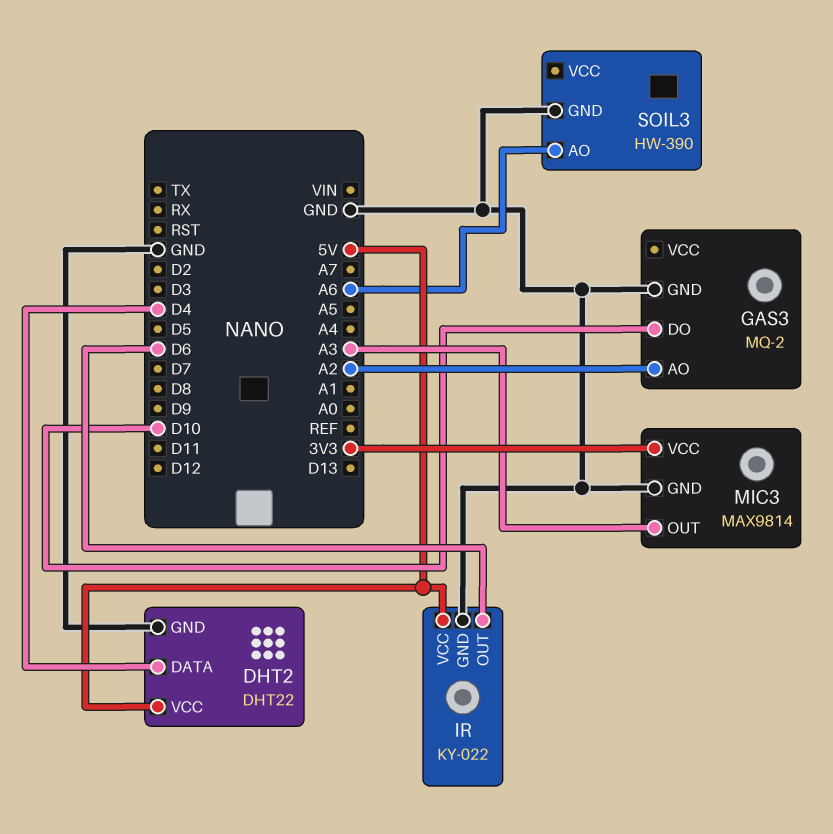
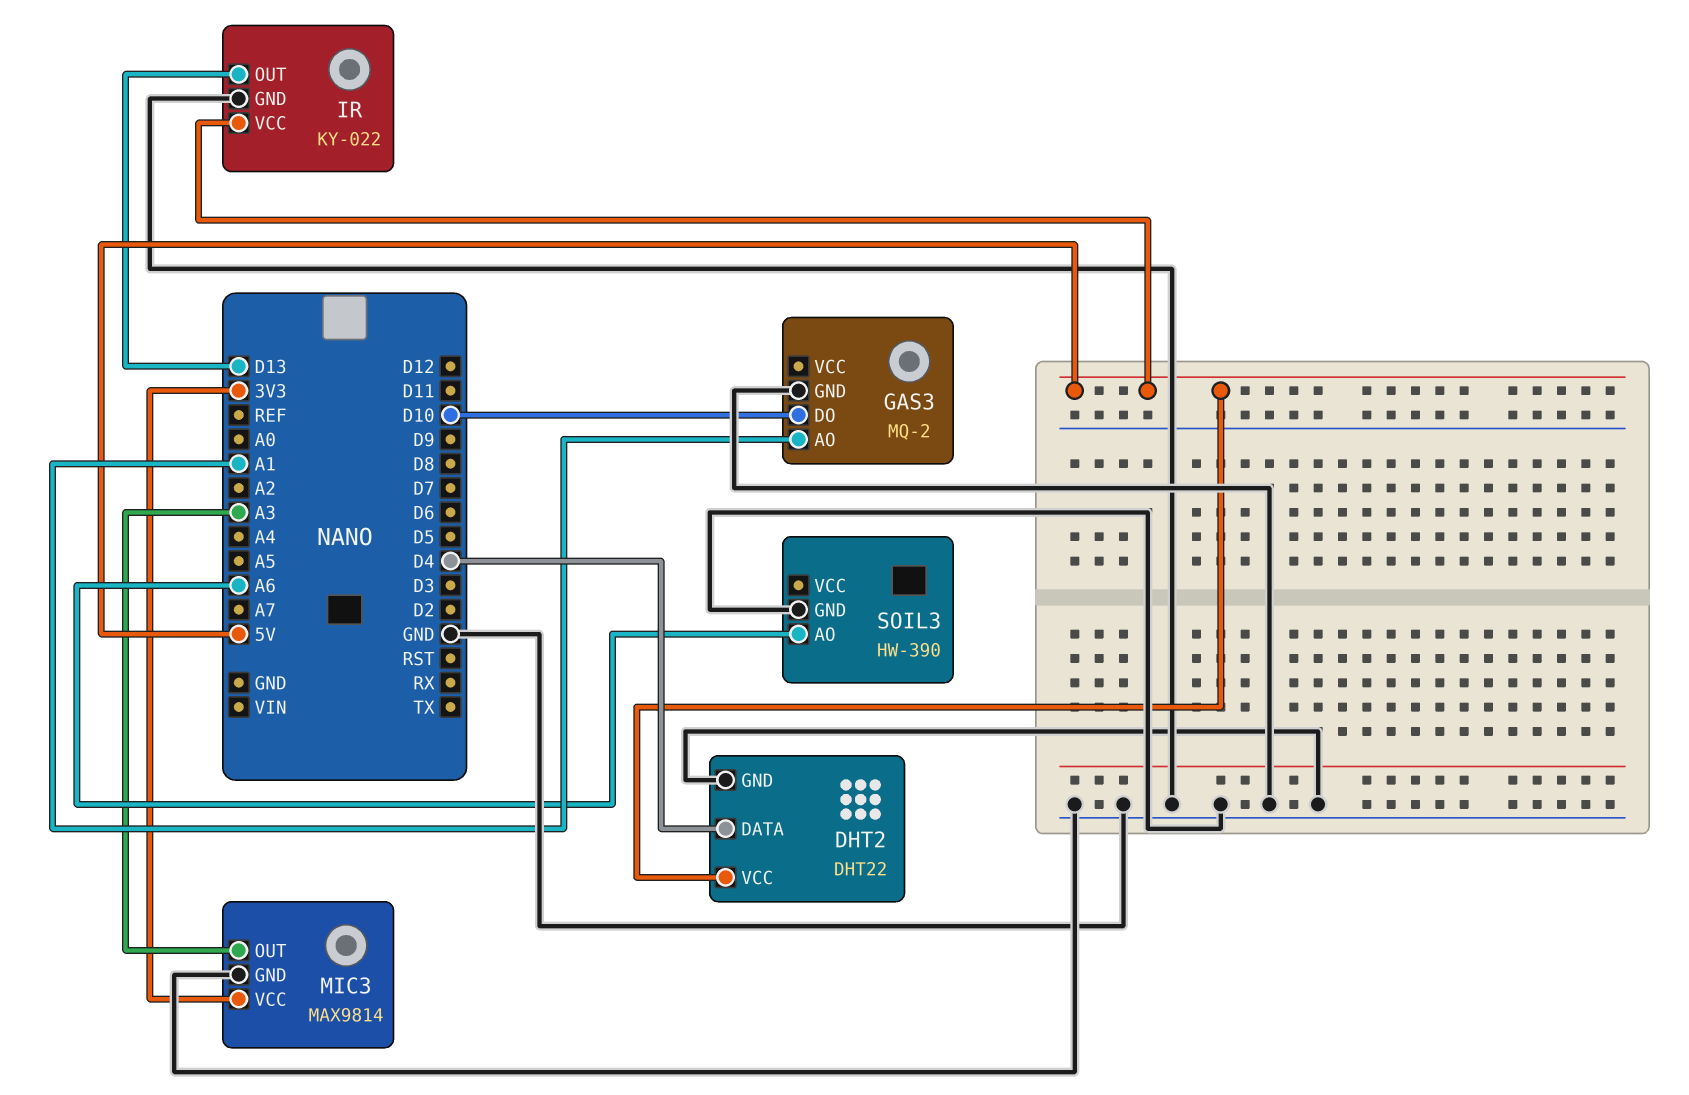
GAS3 pin AO: A2 -> A1
IR pin OUT: D6 -> D13

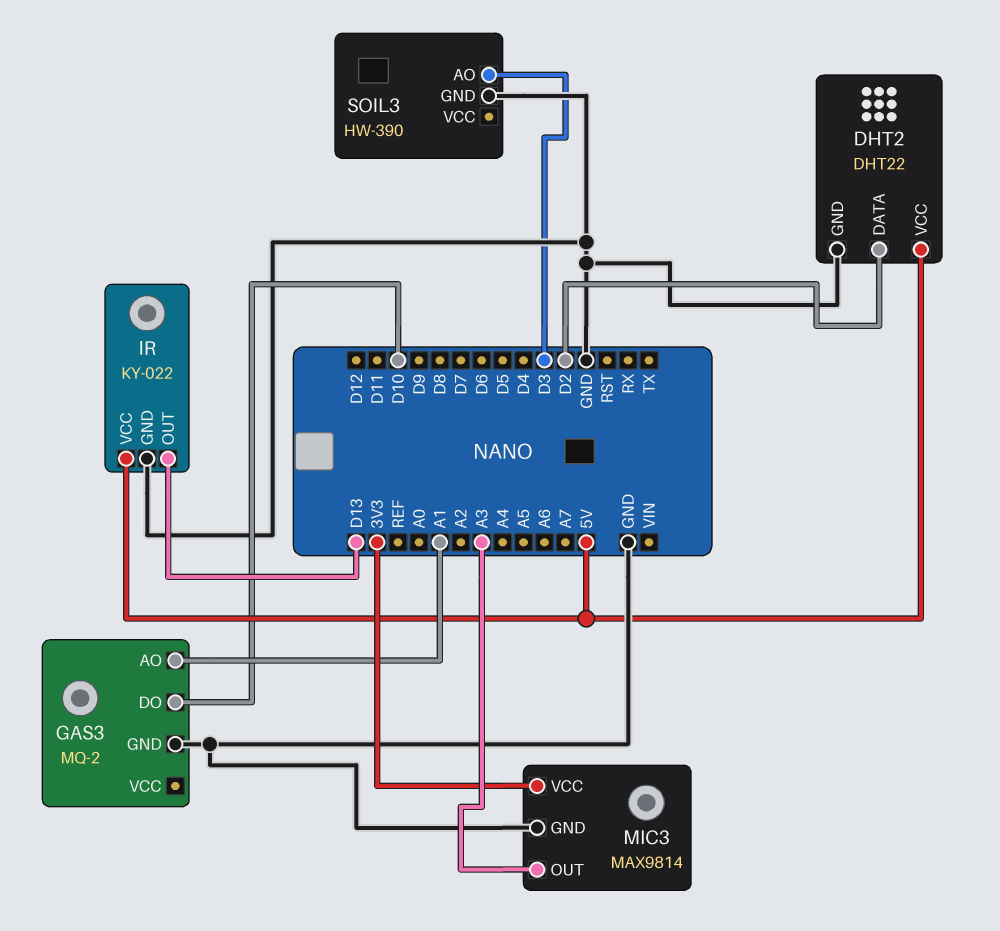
DHT2 pin DATA: D4 -> D2
SOIL3 pin AO: A6 -> D3

